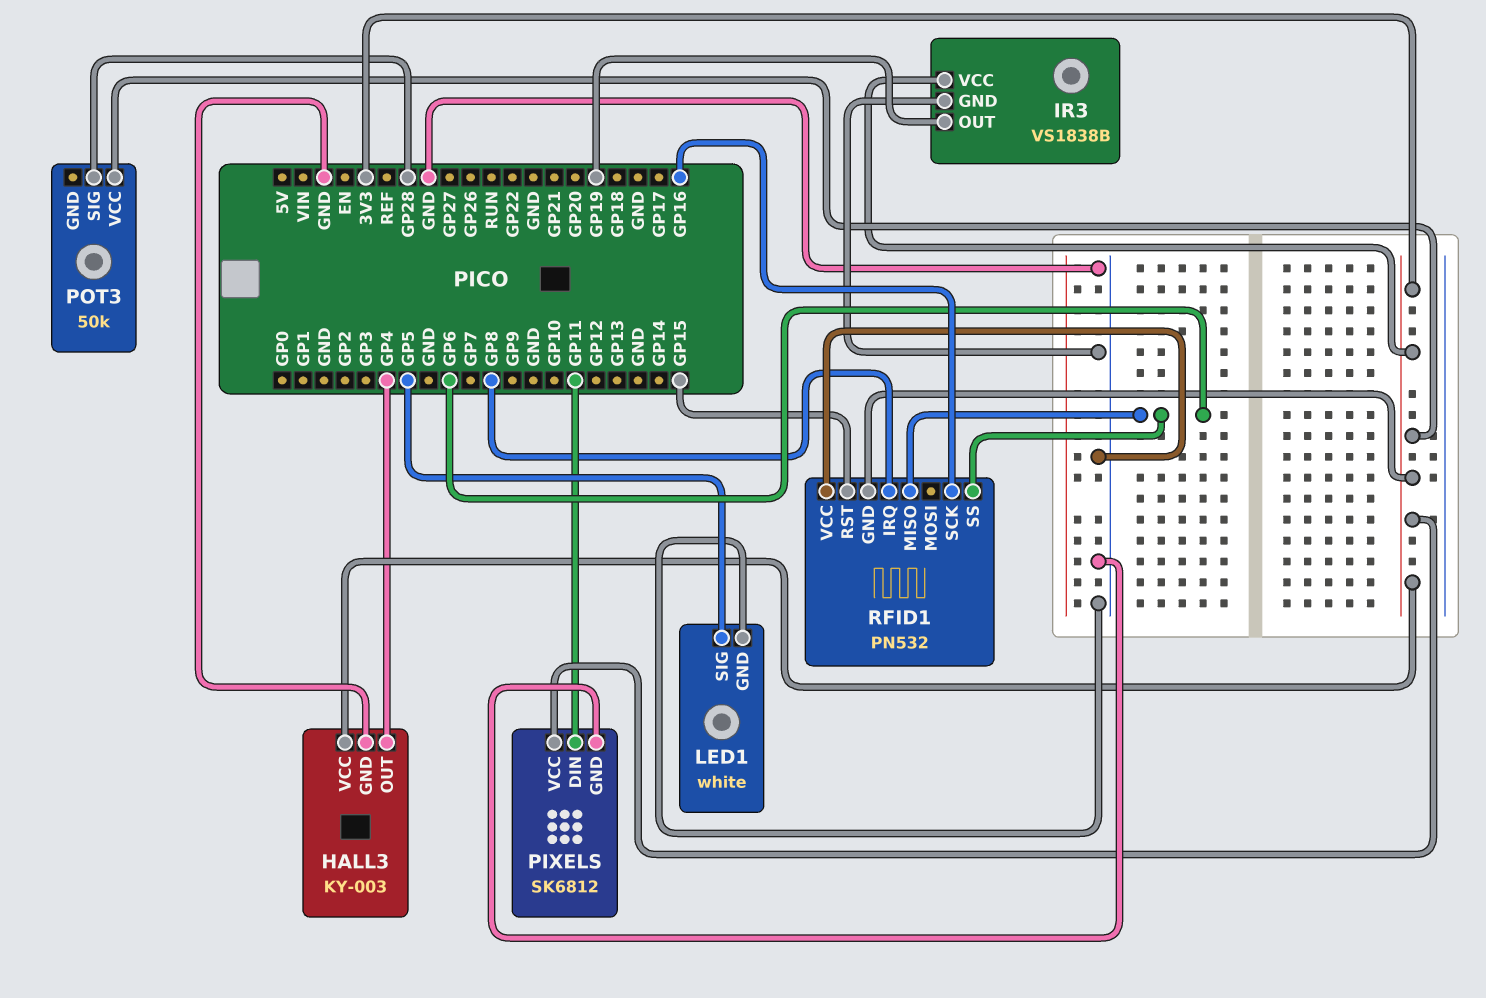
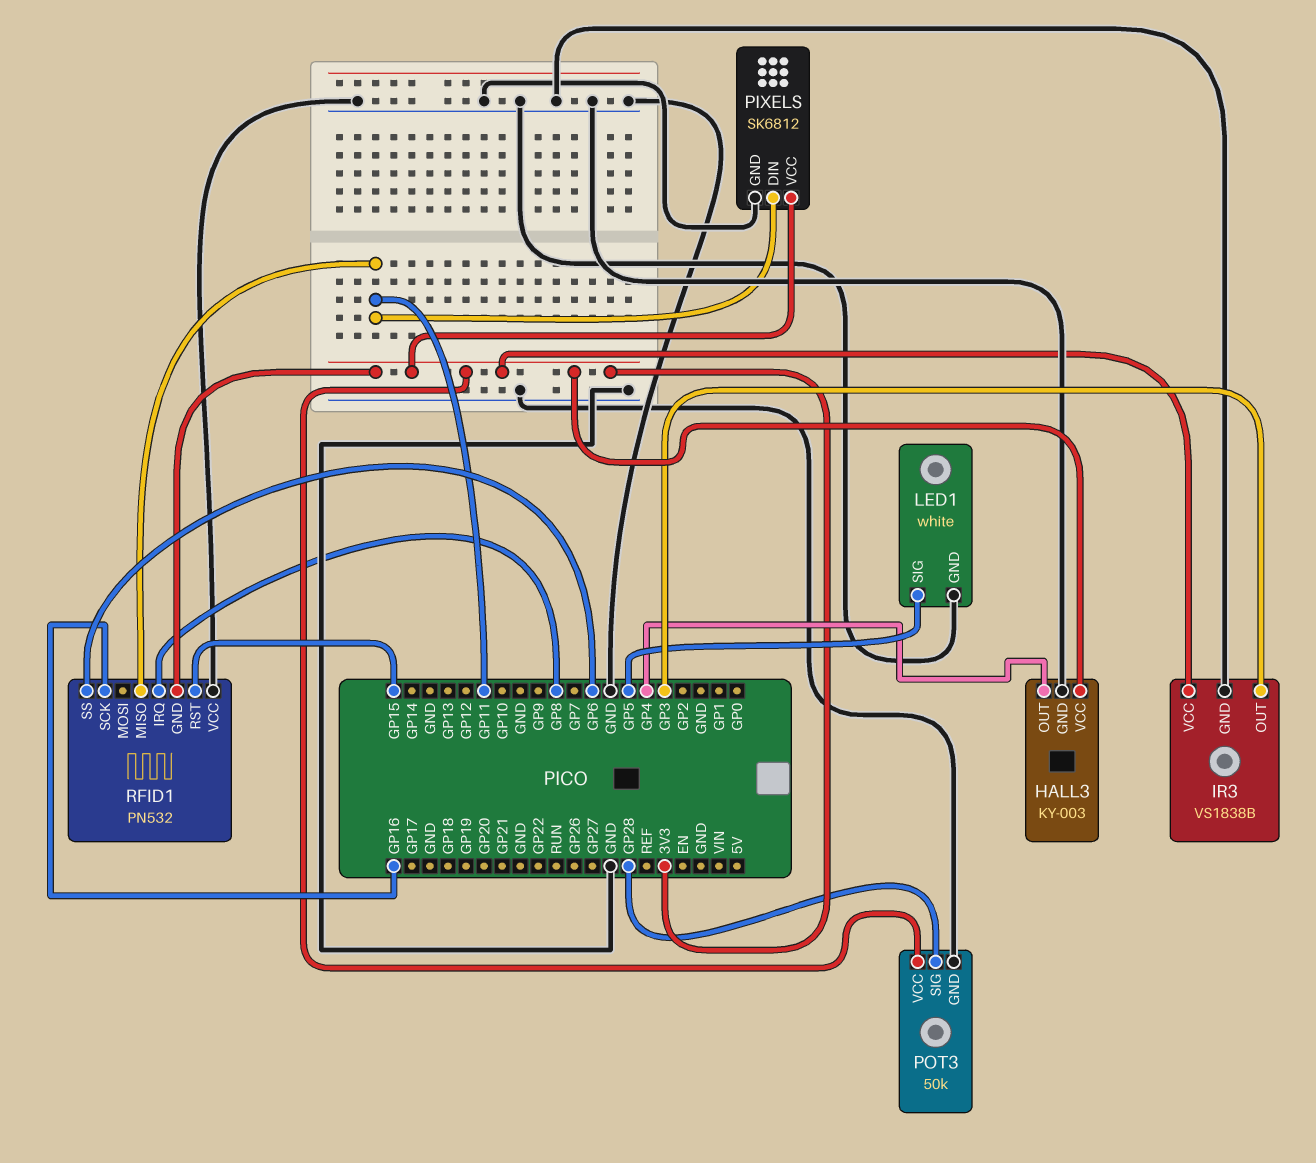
IR3 pin OUT: GP19 -> GP3
POT3 pin GND: none -> GND
RFID1 pin MISO: GP6 -> GP11

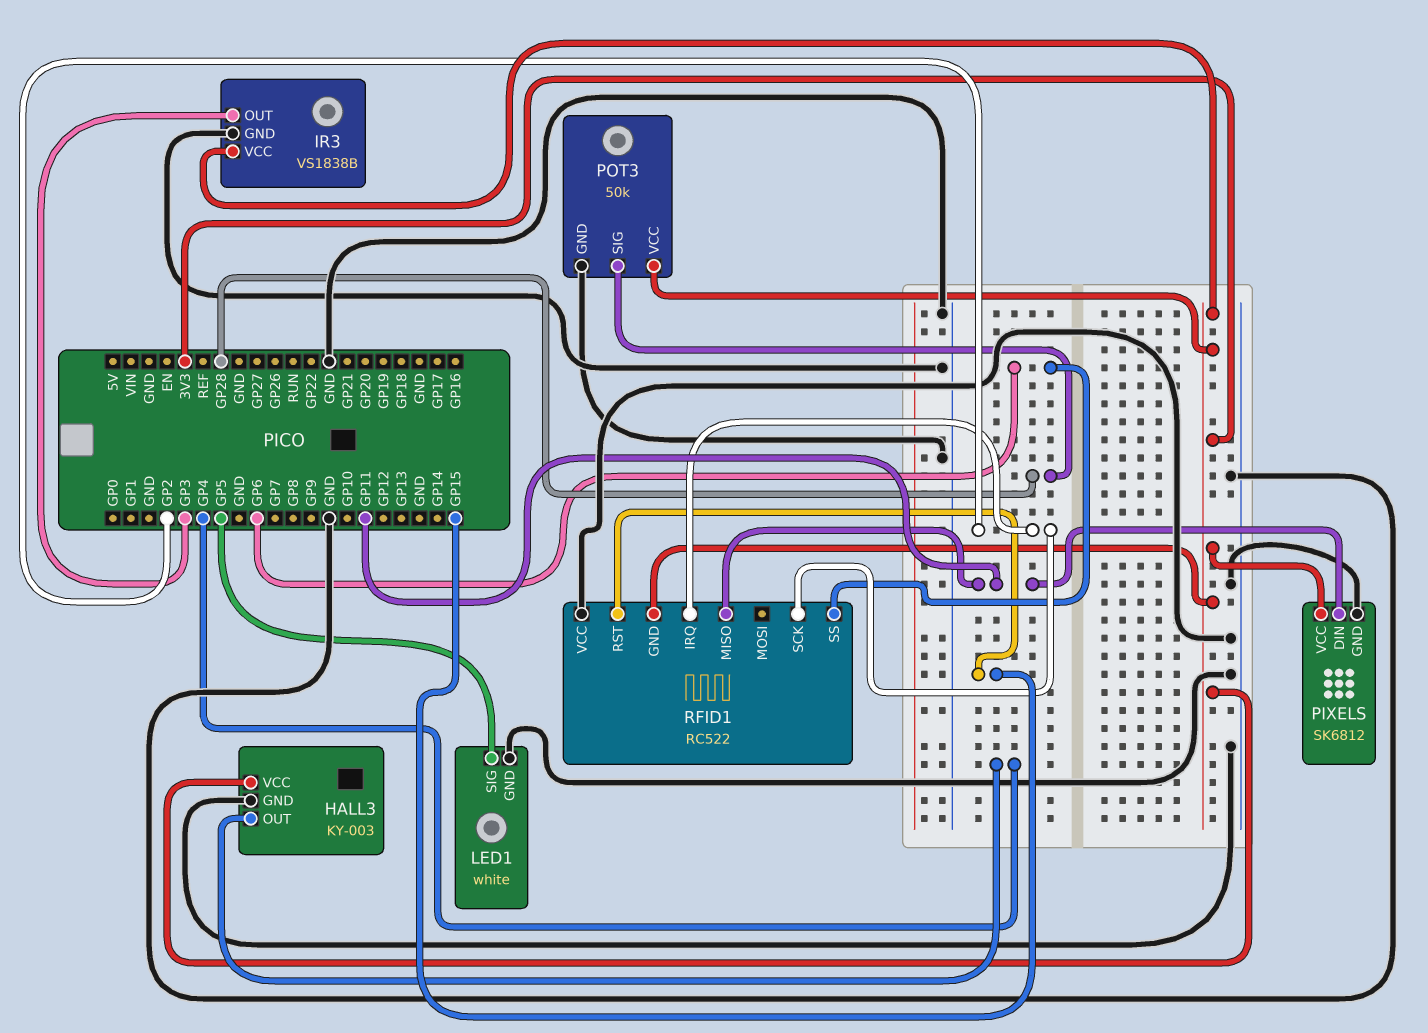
RFID1: PN532 -> RC522
RFID1 pin IRQ: GP8 -> GP2
RFID1 pin SCK: GP16 -> GP2

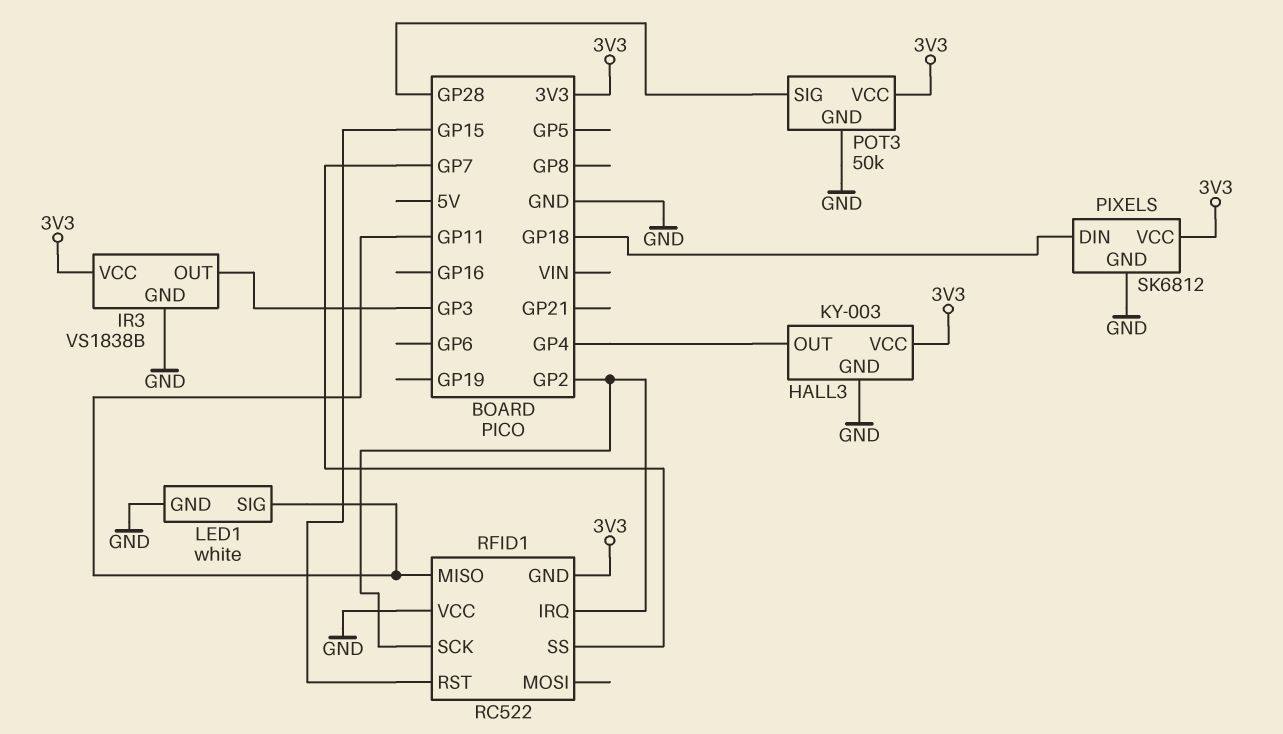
LED1 pin SIG: GP5 -> GP11
PIXELS pin DIN: GP11 -> GP18
RFID1 pin SS: GP6 -> GP7

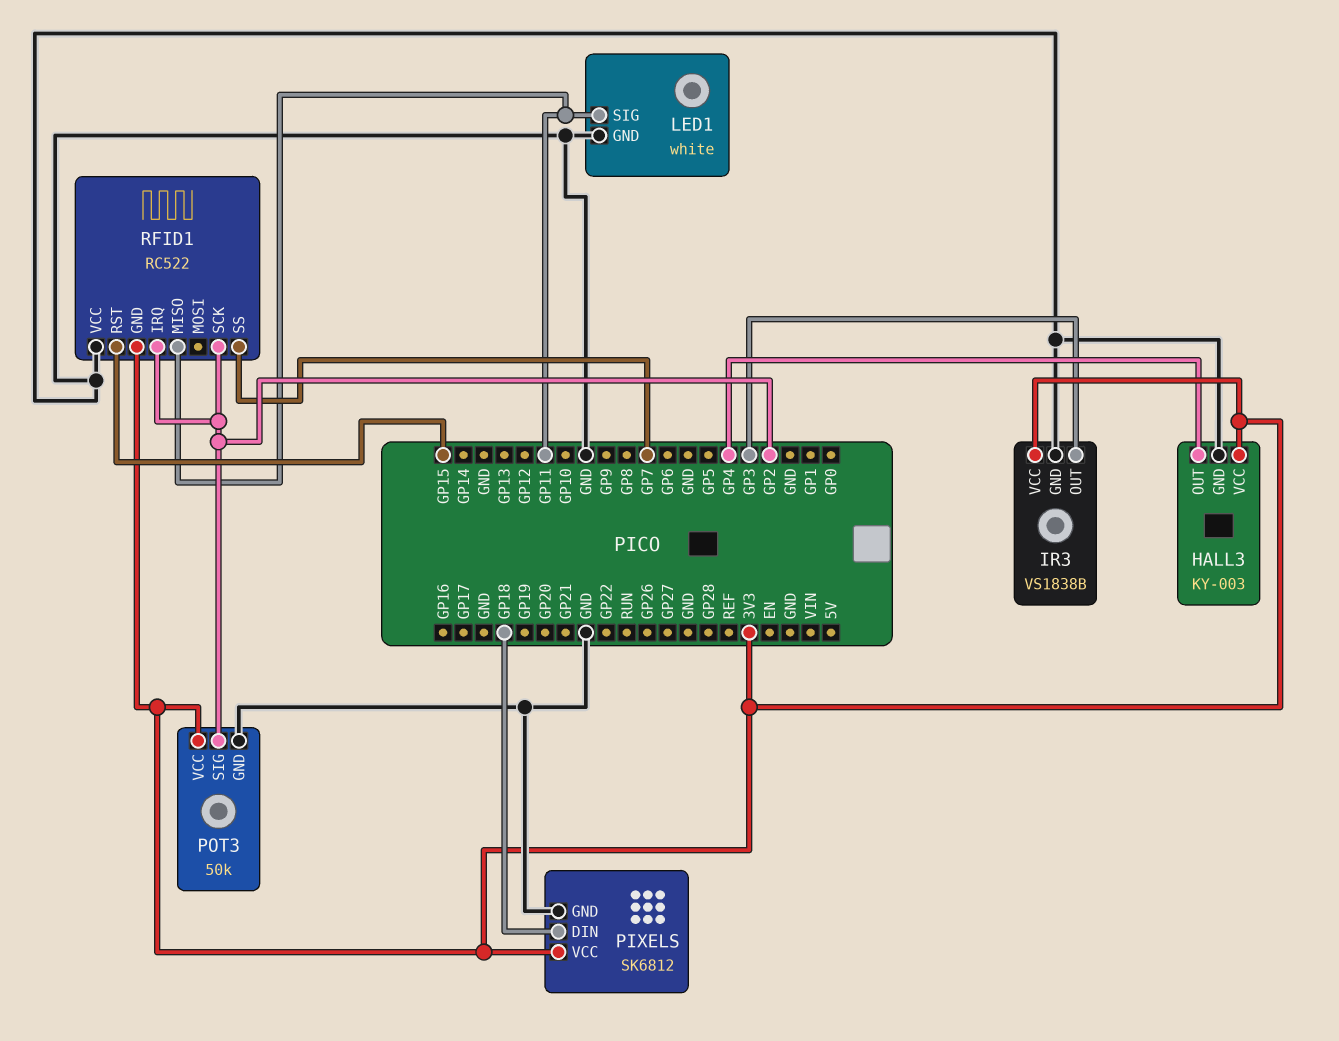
POT3 pin SIG: GP28 -> GP2

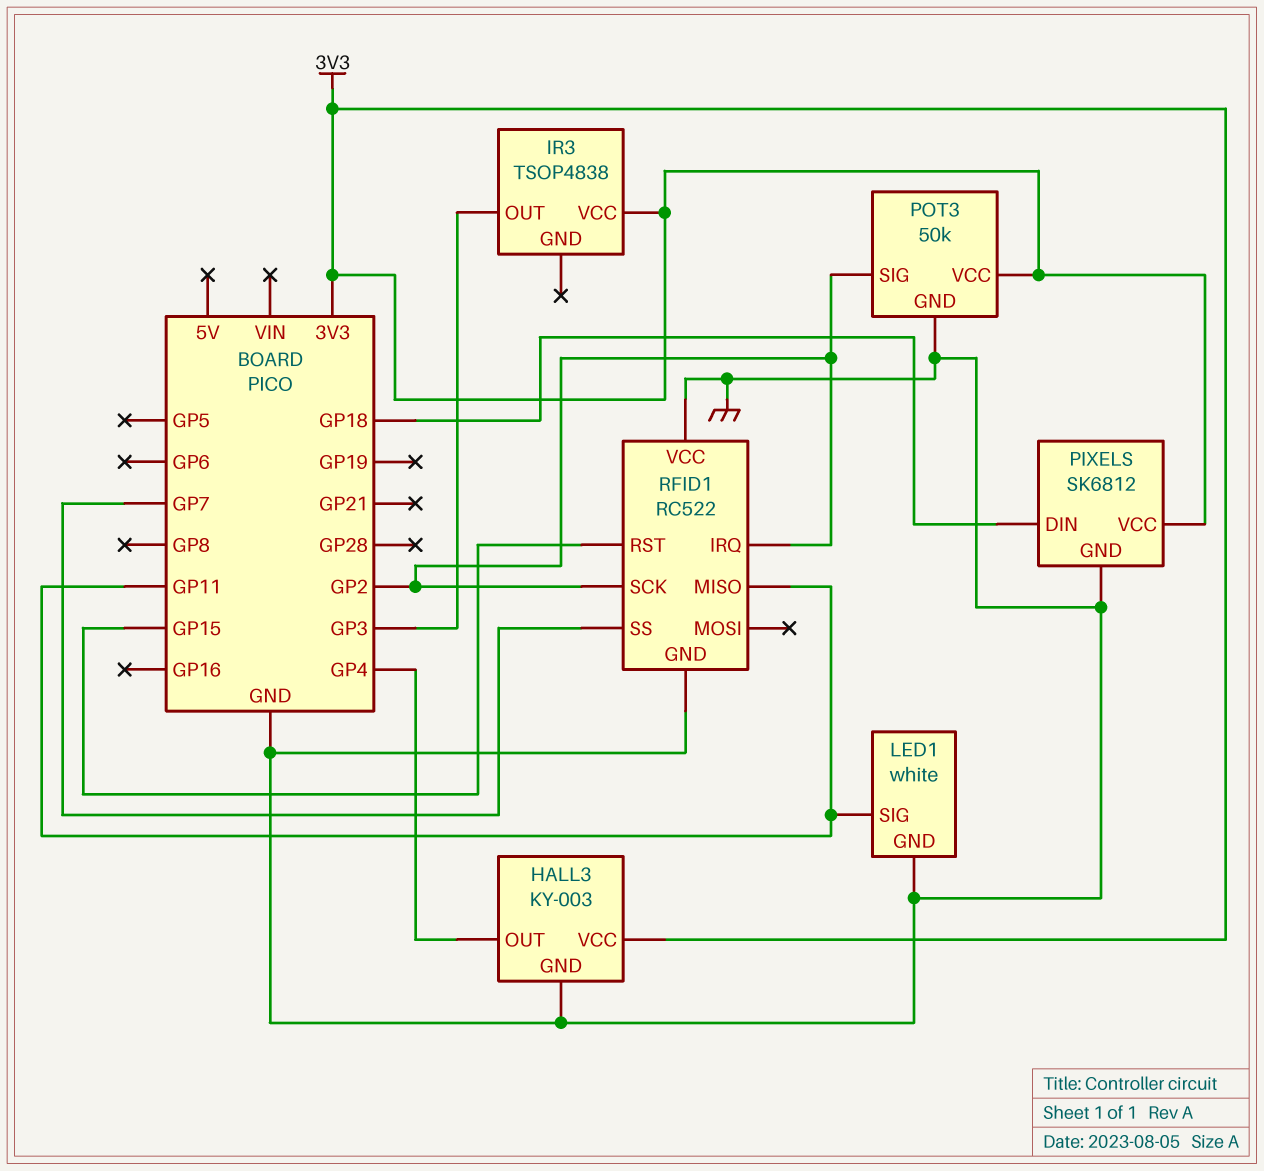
IR3: VS1838B -> TSOP4838
IR3 pin GND: GND -> none
RFID1 pin GND: 3V3 -> GND

